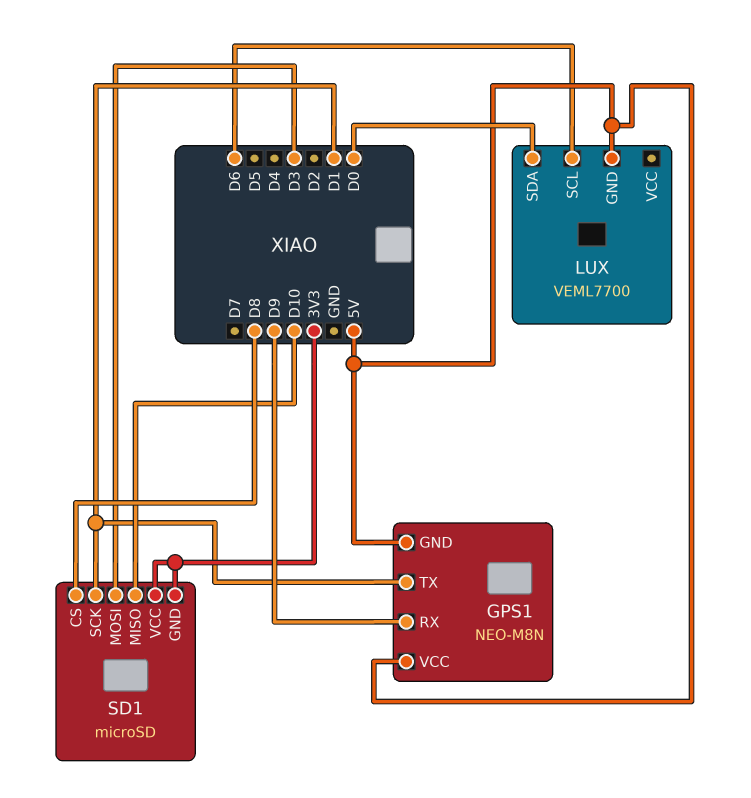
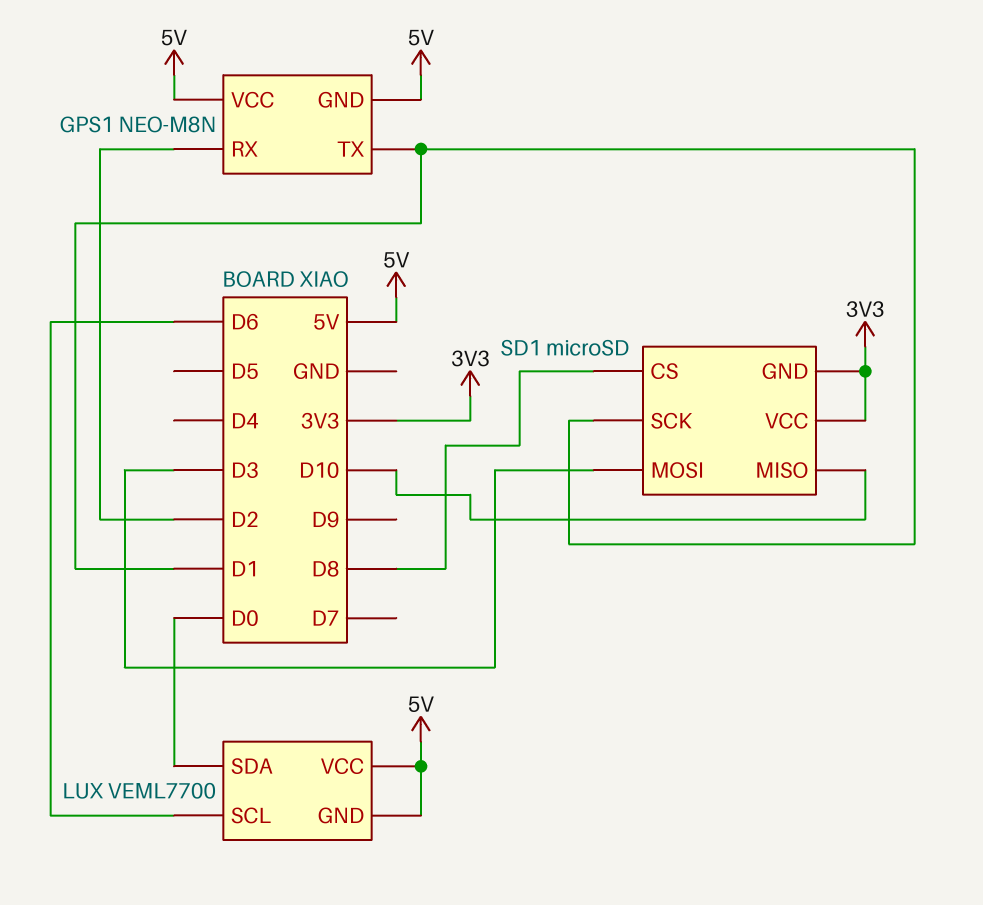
GPS1 pin RX: D9 -> D2
LUX pin VCC: none -> 5V

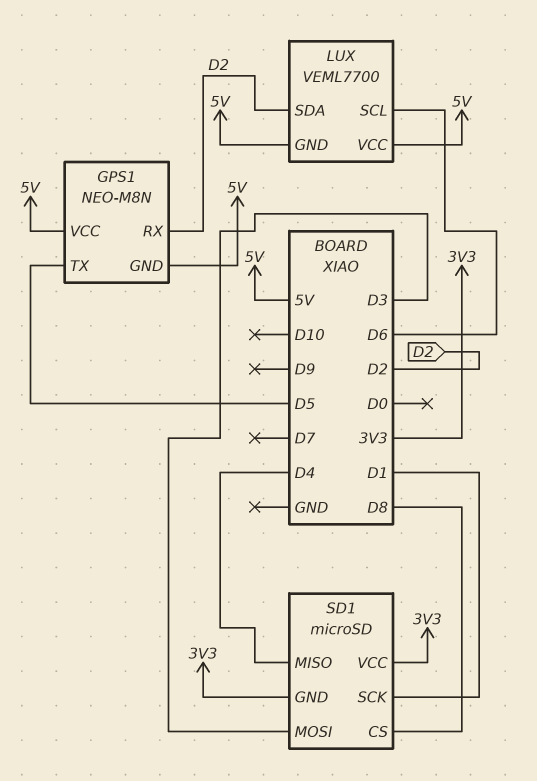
GPS1 pin TX: D1 -> D5
LUX pin SDA: D0 -> D2
SD1 pin MISO: D10 -> D4

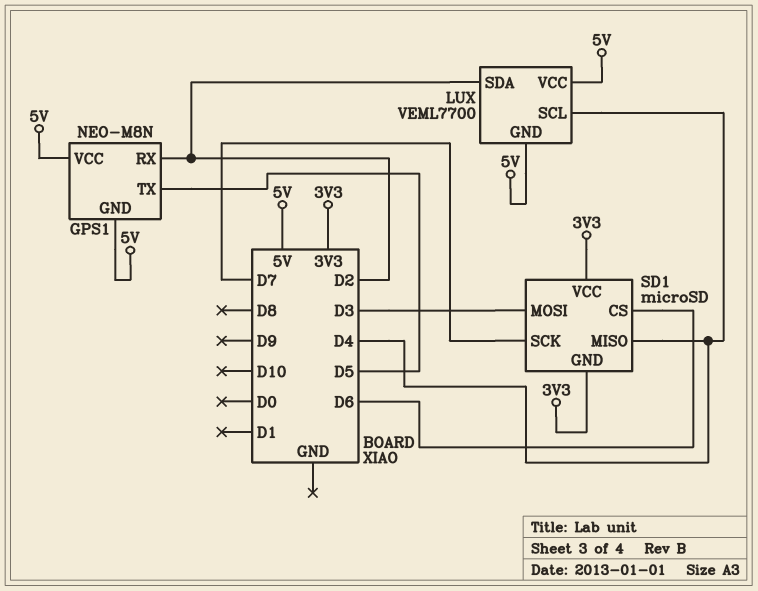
LUX pin SCL: D6 -> D4
SD1 pin CS: D8 -> D6
SD1 pin SCK: D1 -> D7

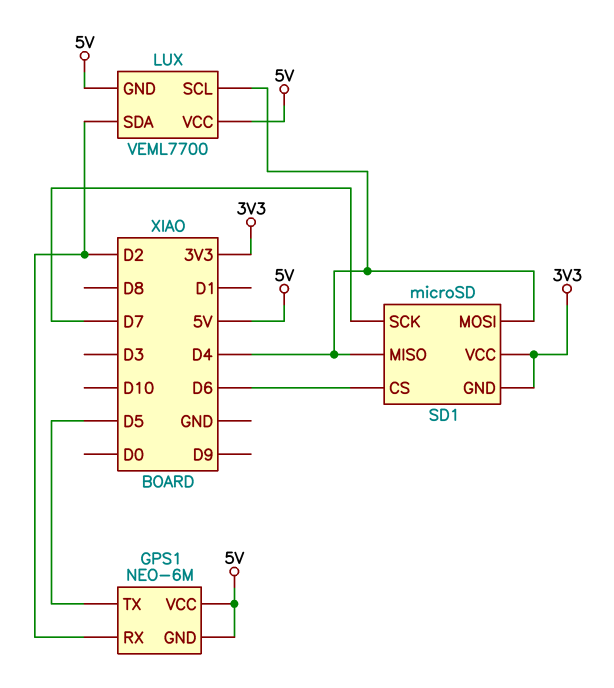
GPS1: NEO-M8N -> NEO-6M
SD1 pin MOSI: D3 -> D4

